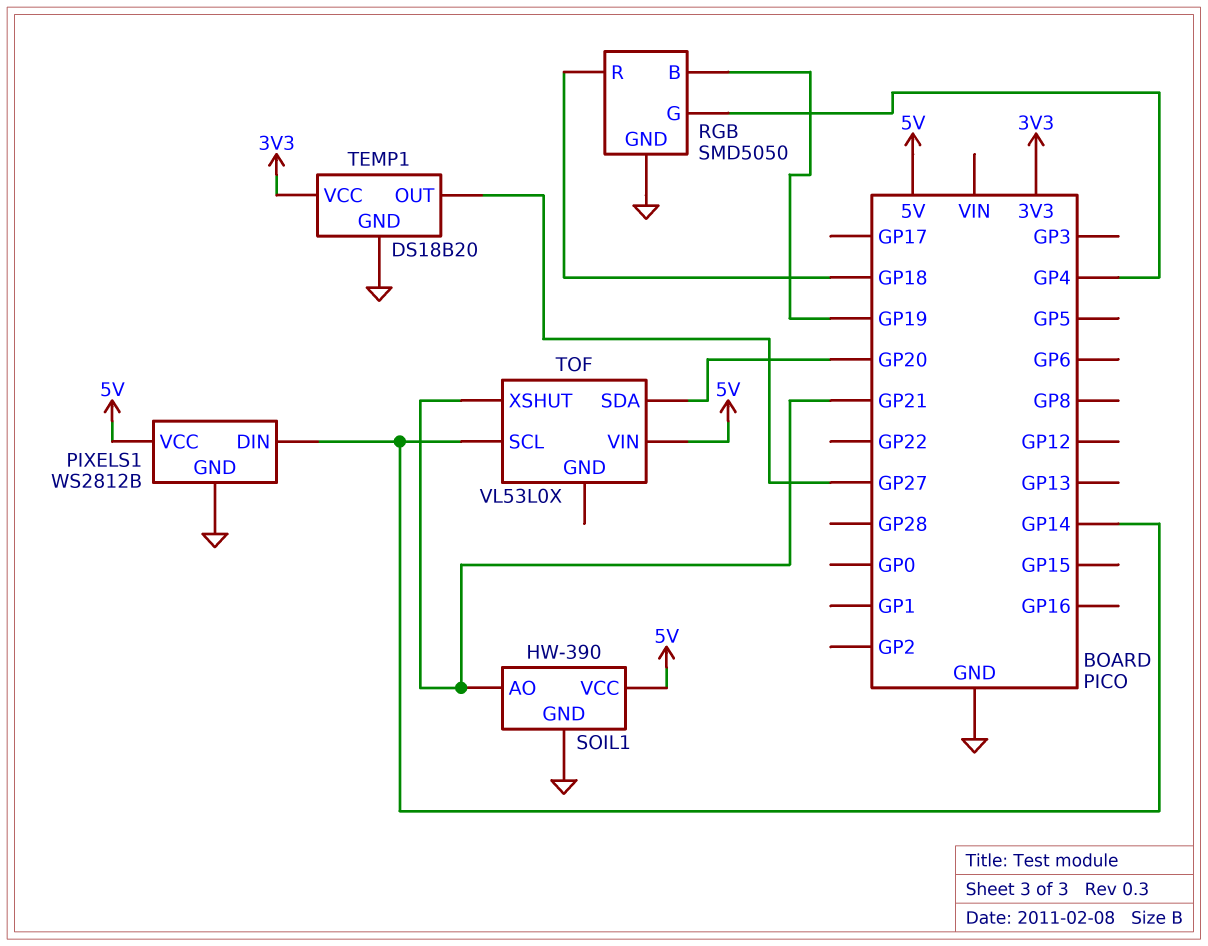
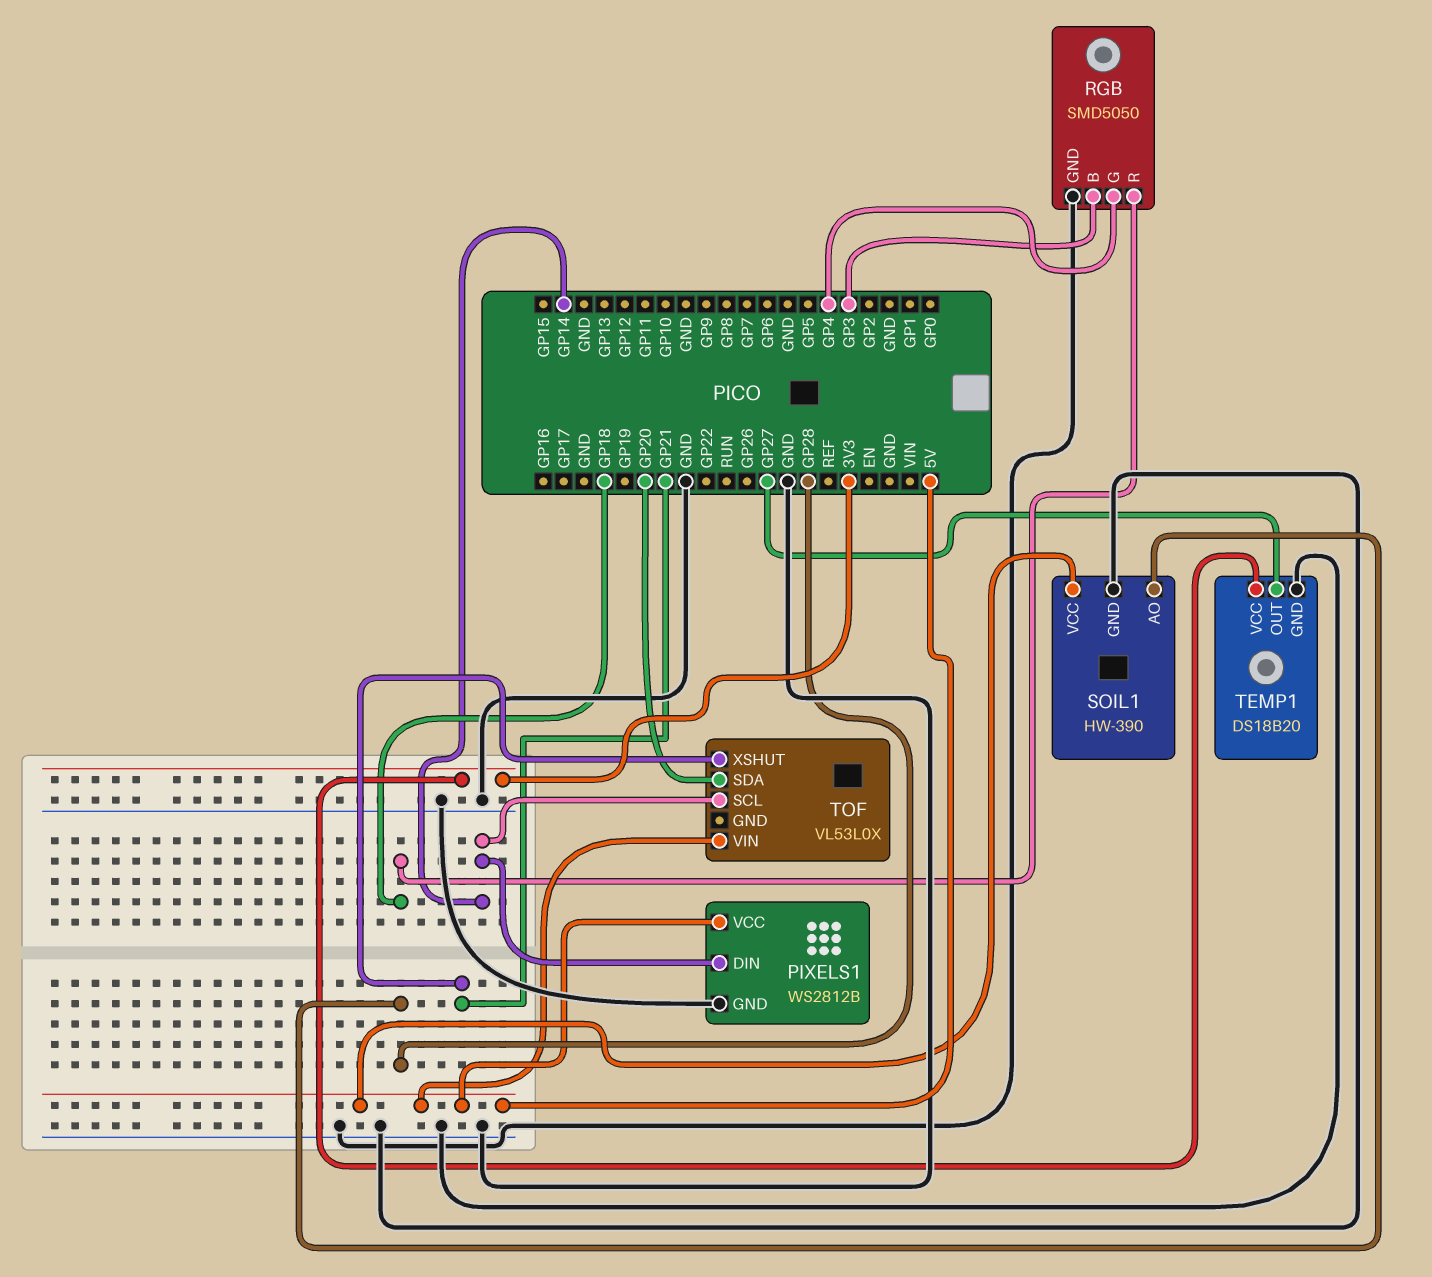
RGB pin B: GP19 -> GP3
SOIL1 pin AO: GP21 -> GP28

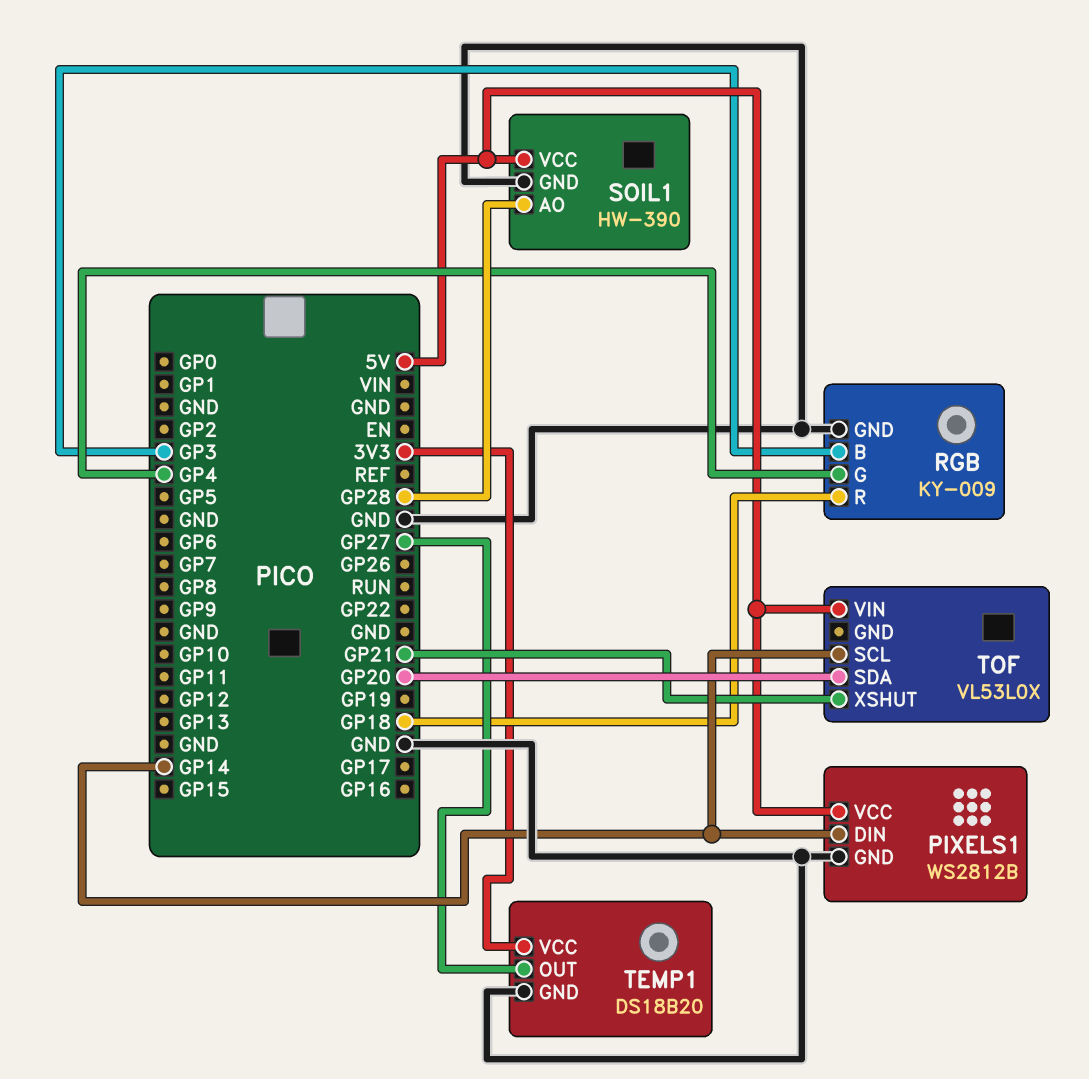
RGB: SMD5050 -> KY-009

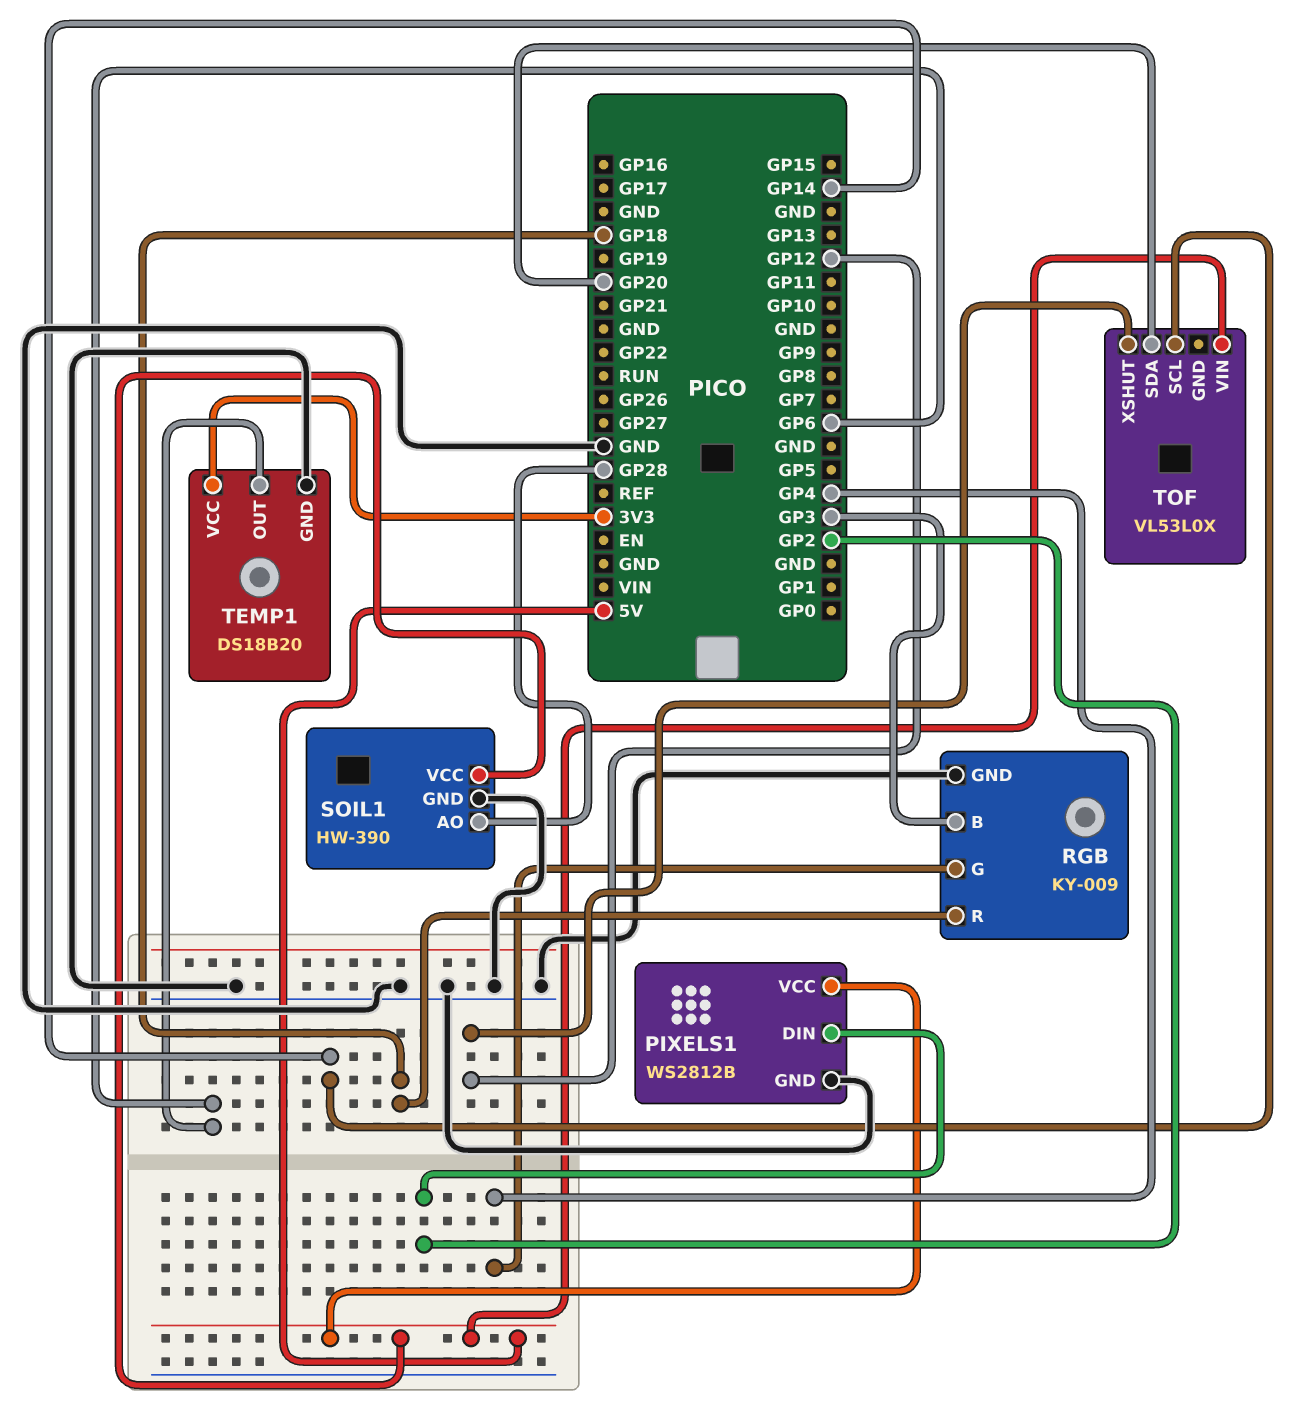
PIXELS1 pin DIN: GP14 -> GP2
TEMP1 pin OUT: GP27 -> GP6
TOF pin XSHUT: GP21 -> GP12

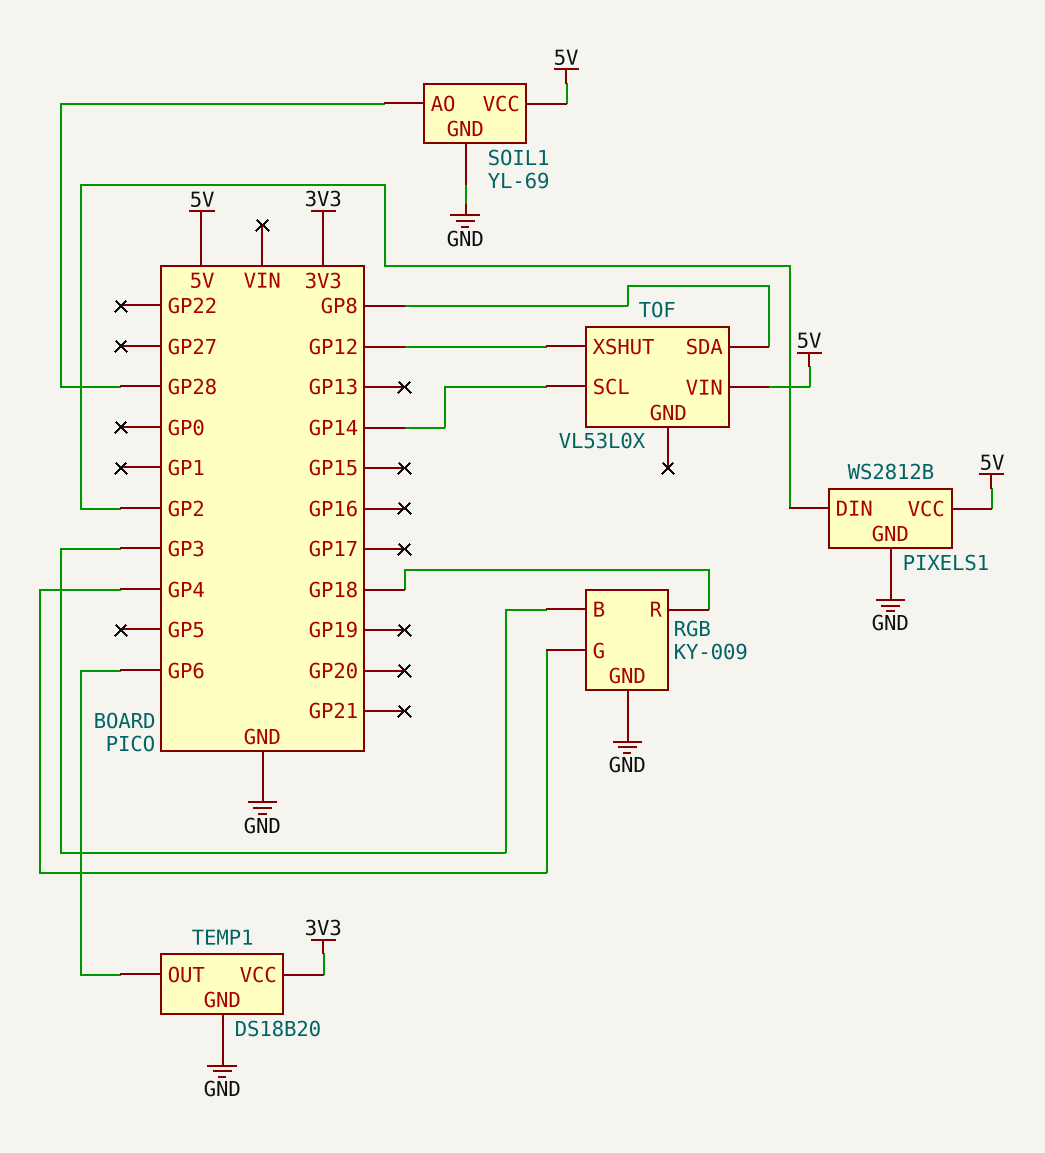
SOIL1: HW-390 -> YL-69
TOF pin SDA: GP20 -> GP8

